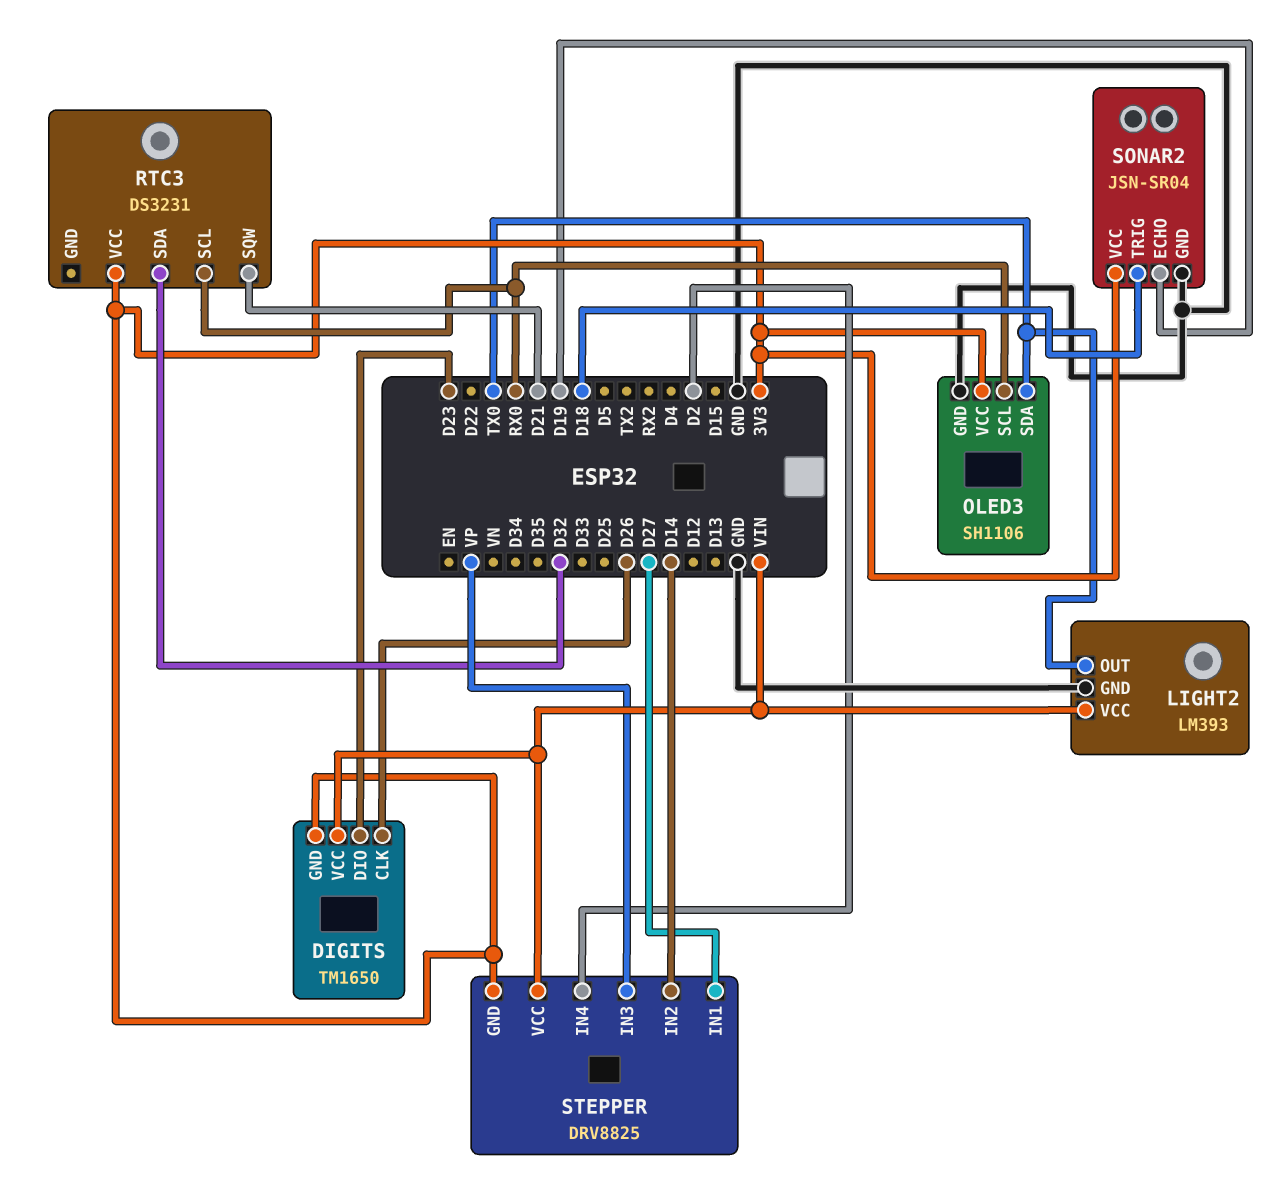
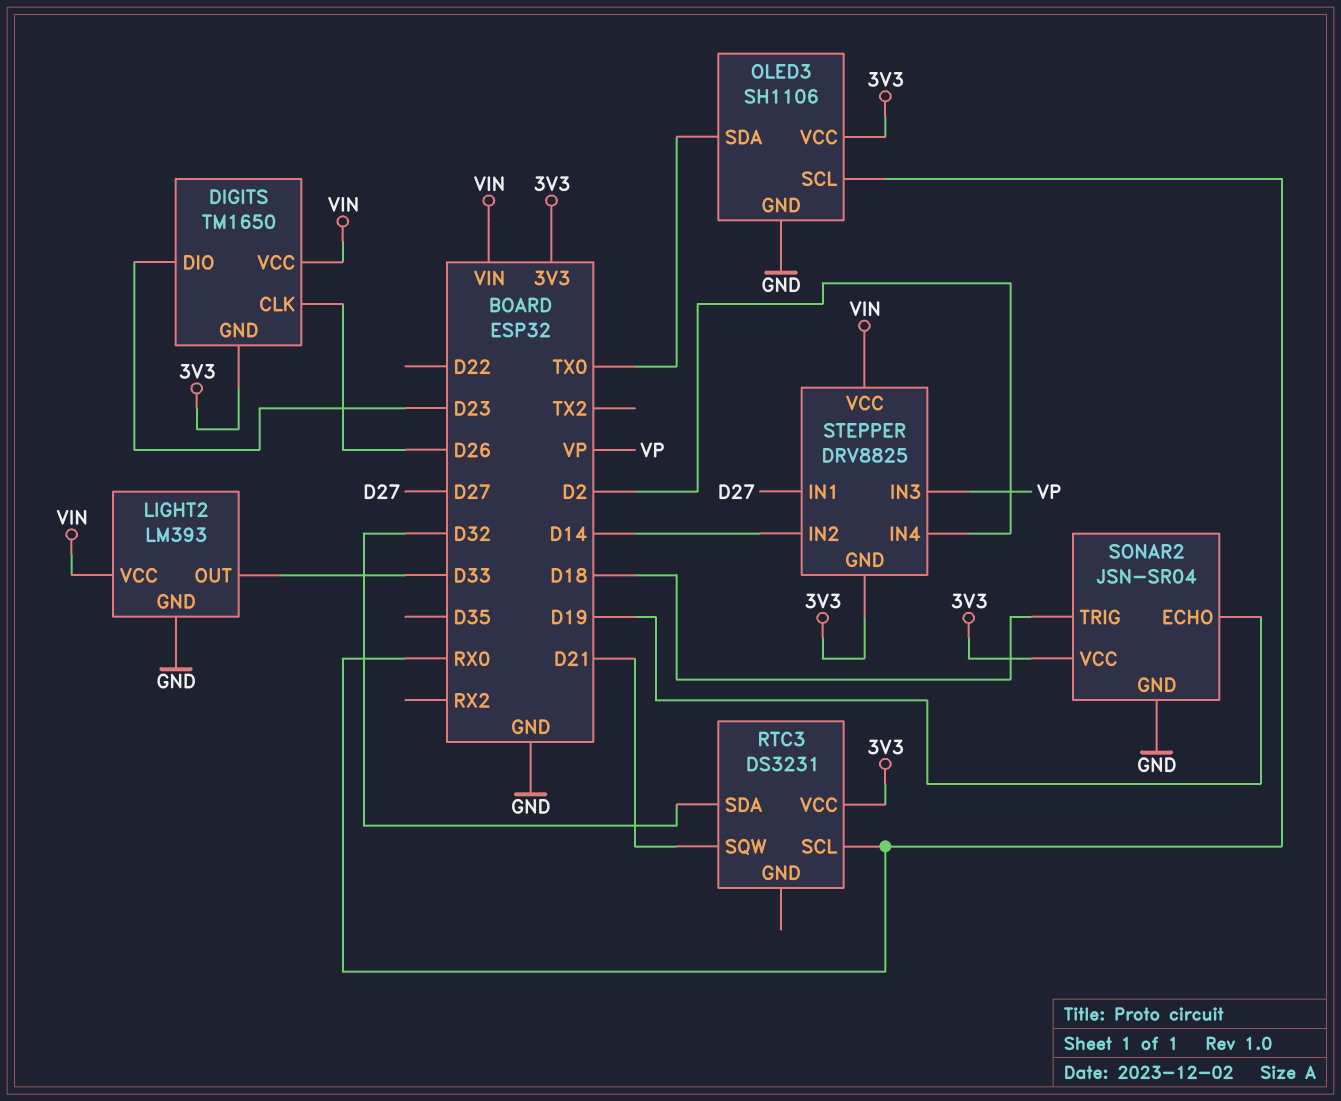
LIGHT2 pin OUT: TX0 -> D33

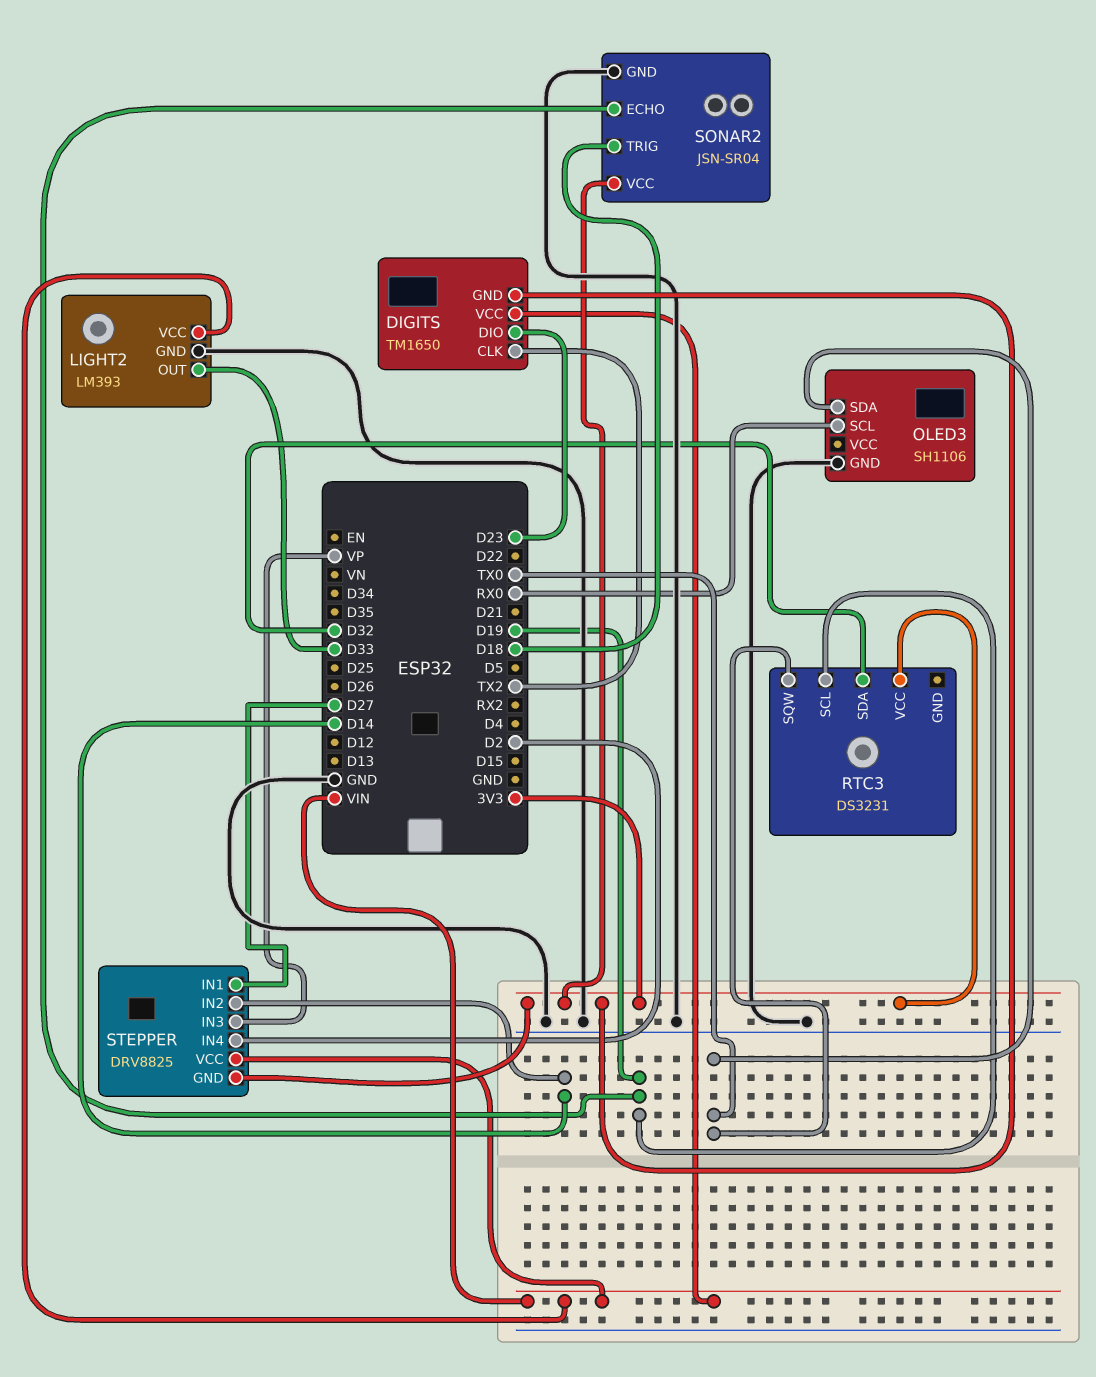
DIGITS pin CLK: D26 -> TX2
OLED3 pin VCC: 3V3 -> none
RTC3 pin SCL: RX0 -> D19
RTC3 pin SQW: D21 -> TX0

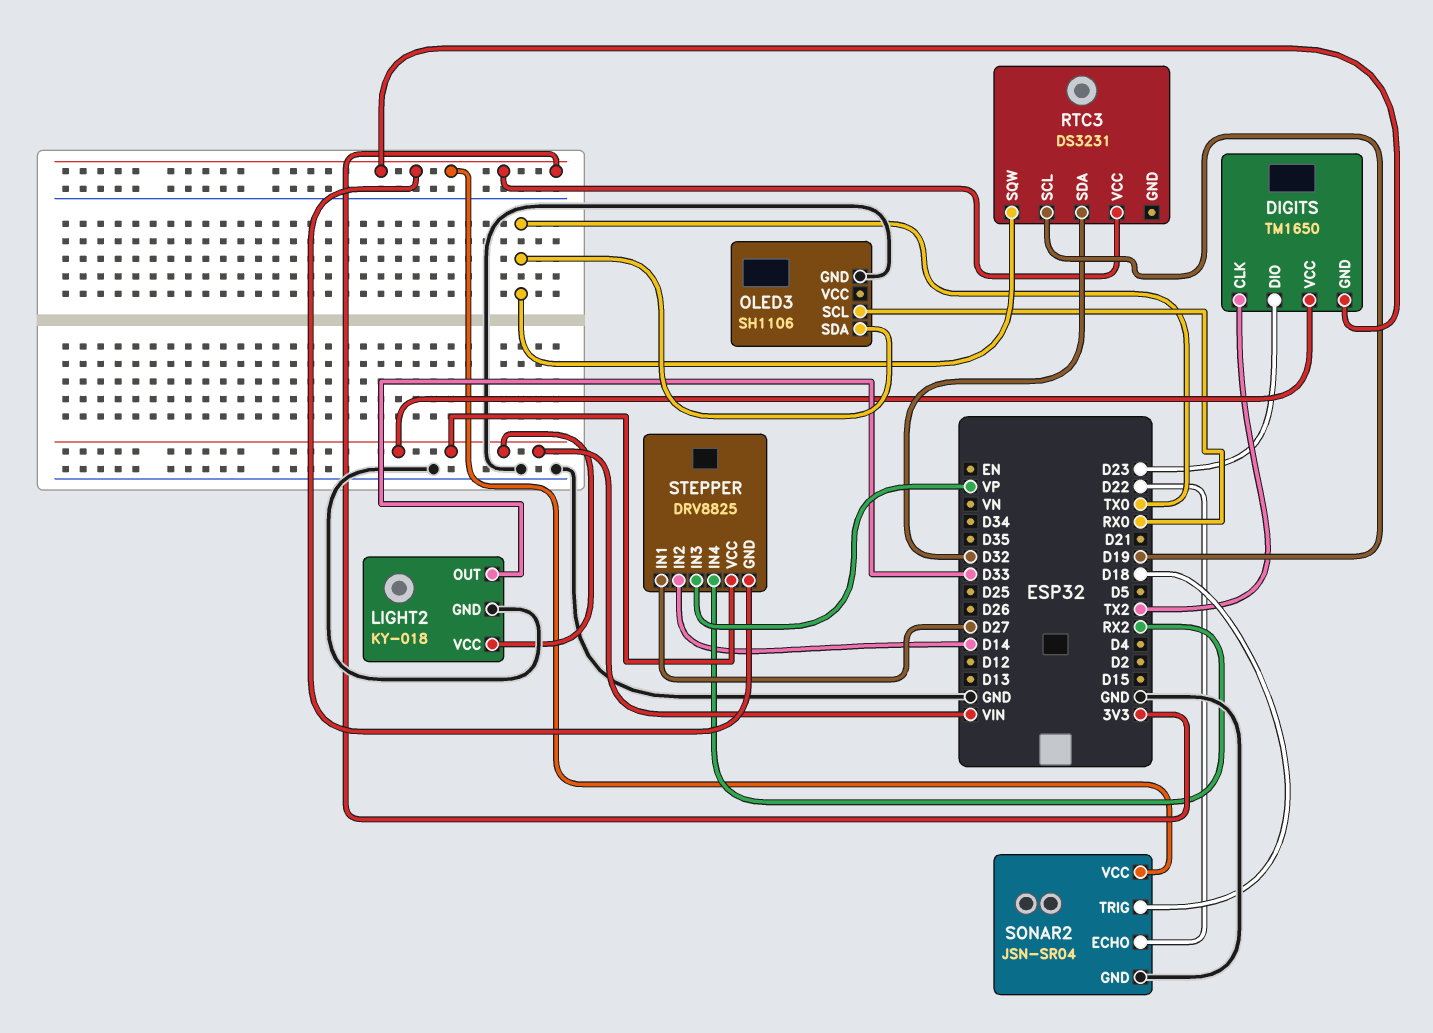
LIGHT2: LM393 -> KY-018
SONAR2 pin ECHO: D19 -> D22
STEPPER pin IN4: D2 -> RX2

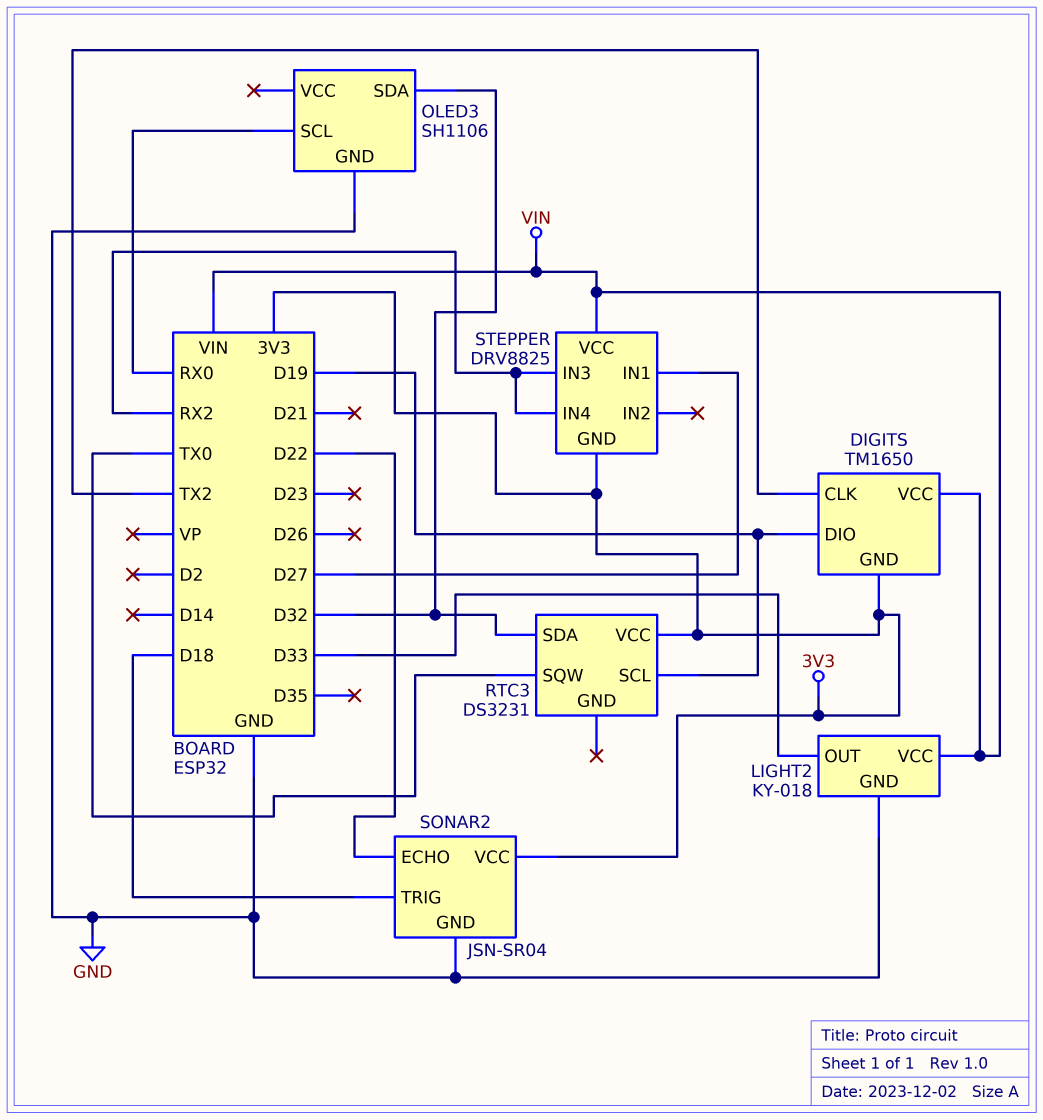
DIGITS pin DIO: D23 -> D19
OLED3 pin SDA: TX0 -> D32
STEPPER pin IN2: D14 -> none
STEPPER pin IN3: VP -> RX2

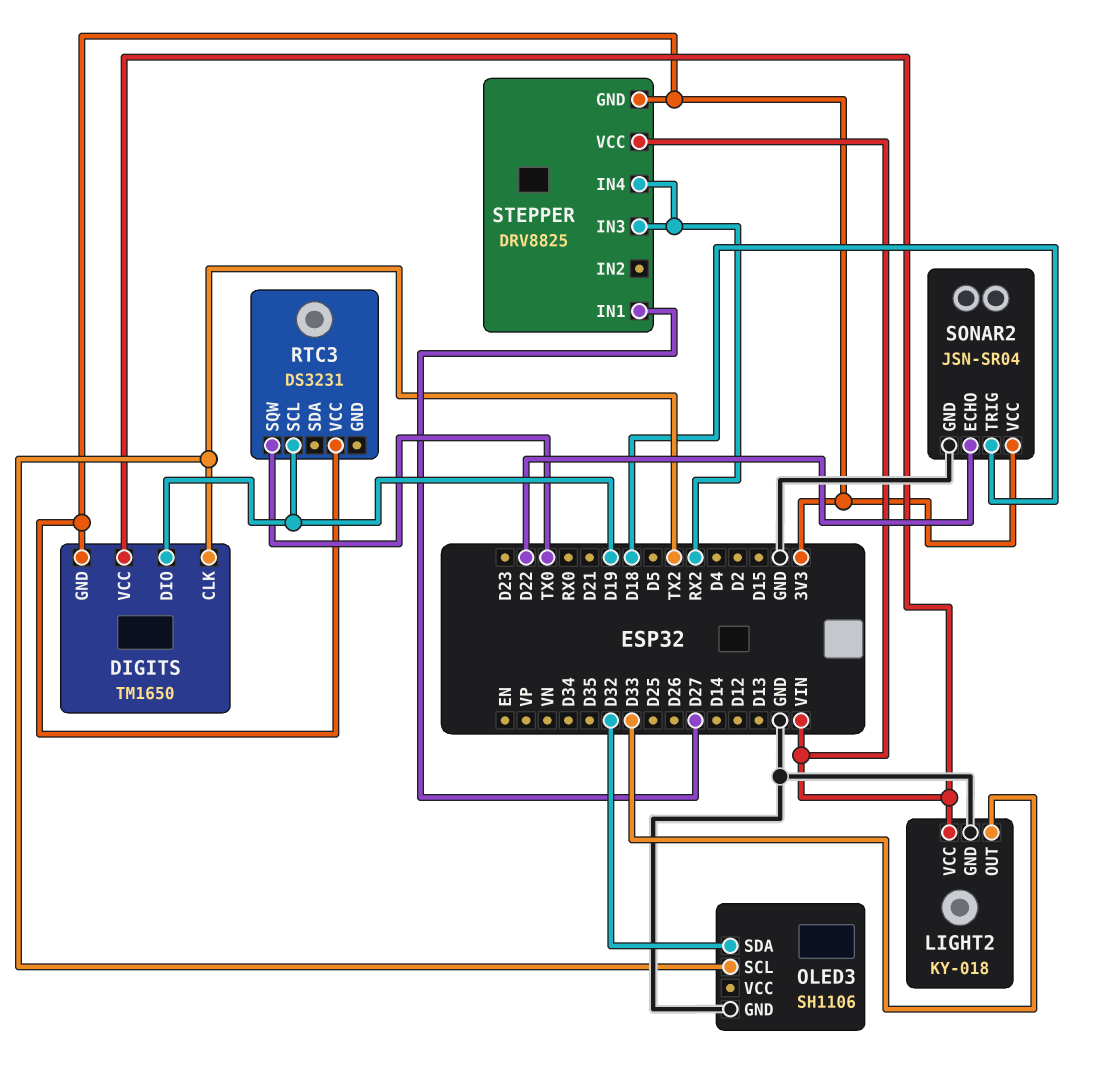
OLED3 pin SCL: RX0 -> TX2
RTC3 pin SDA: D32 -> none

